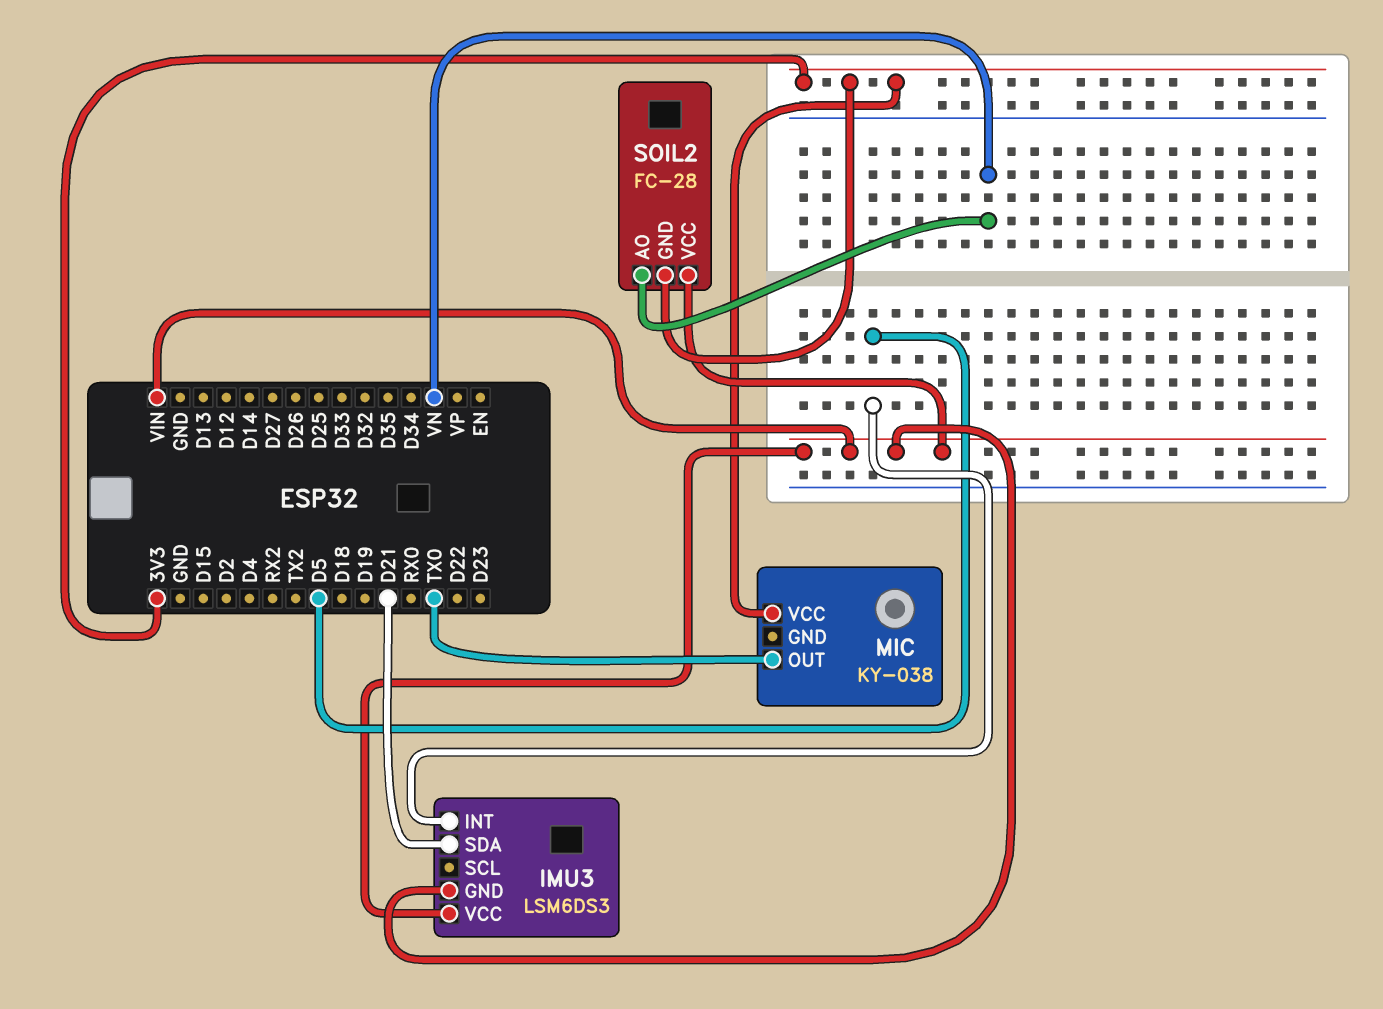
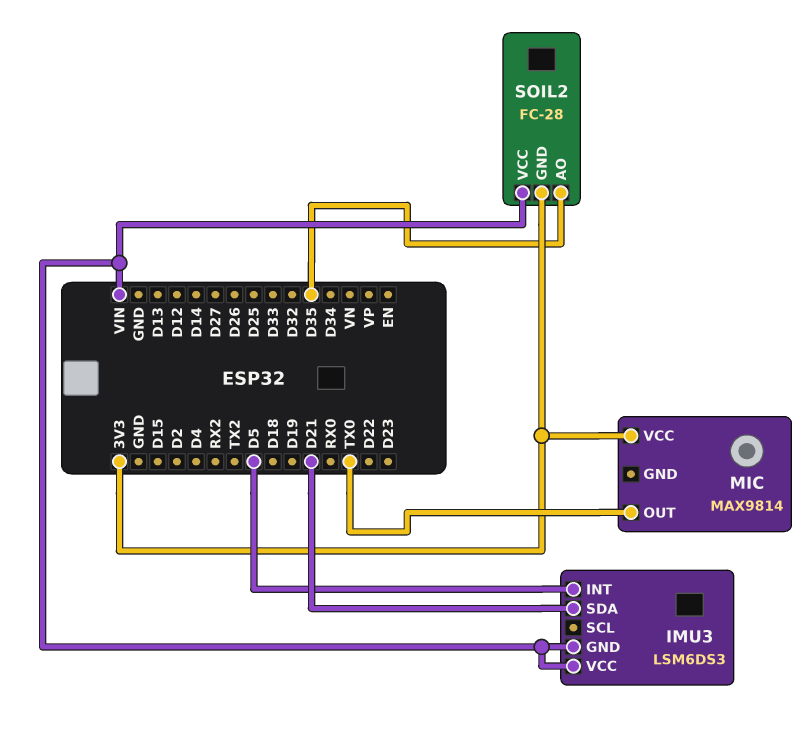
MIC: KY-038 -> MAX9814
SOIL2 pin AO: VN -> D35

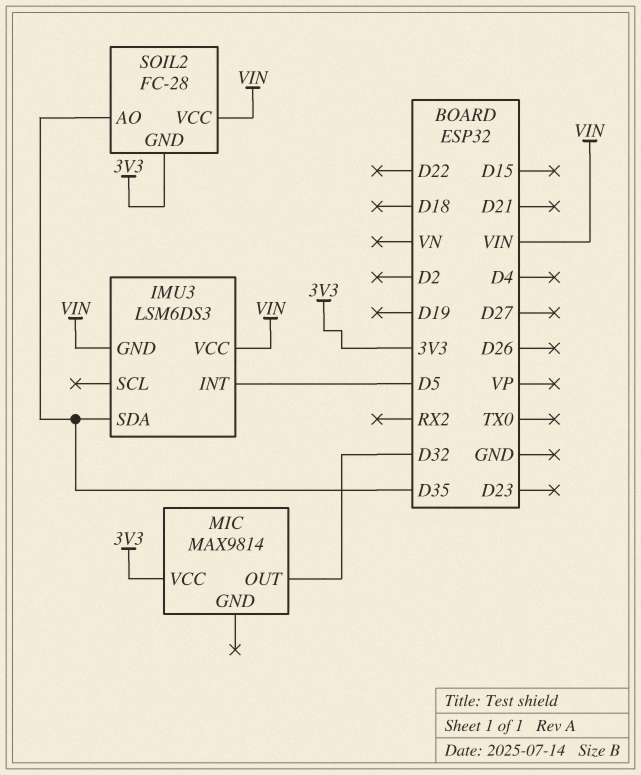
IMU3 pin SDA: D21 -> D35
MIC pin OUT: TX0 -> D32

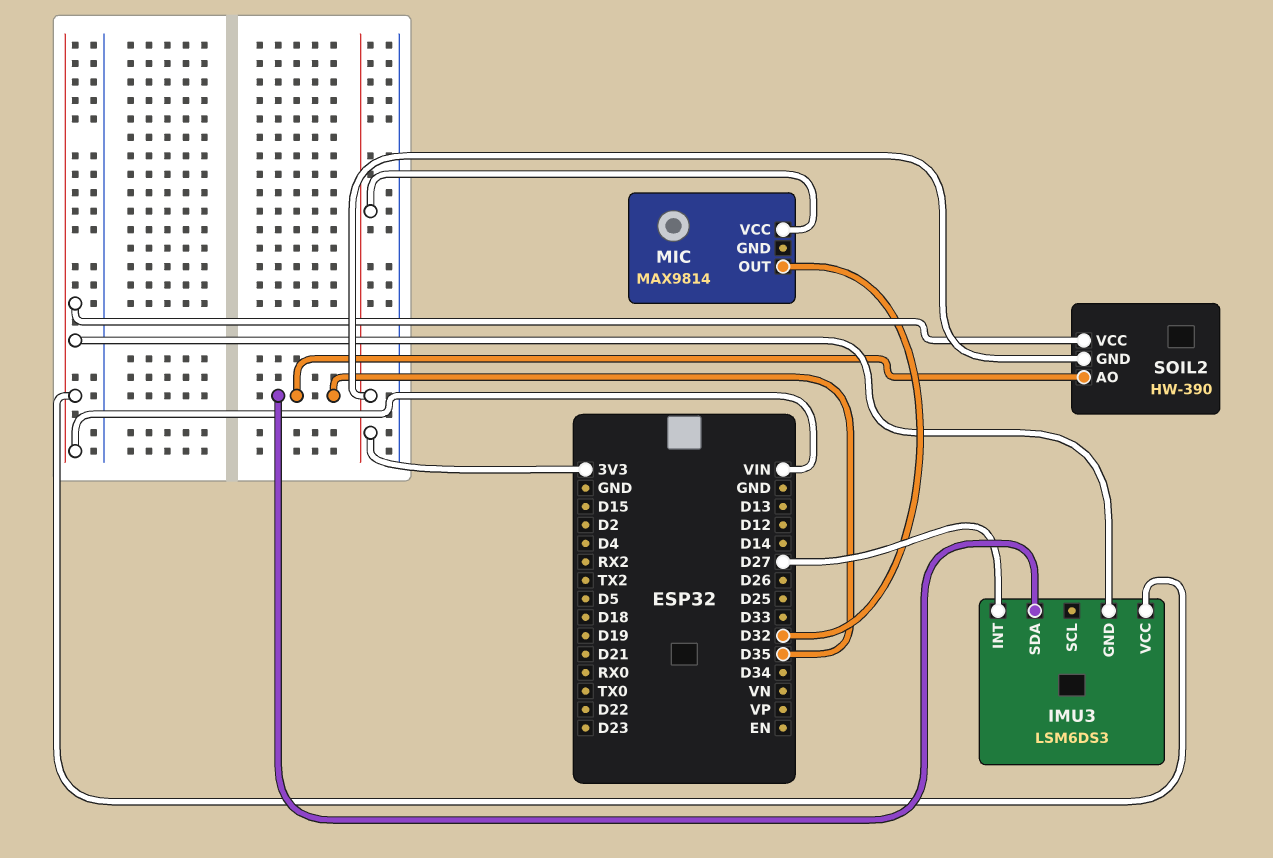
IMU3 pin INT: D5 -> D27
SOIL2: FC-28 -> HW-390

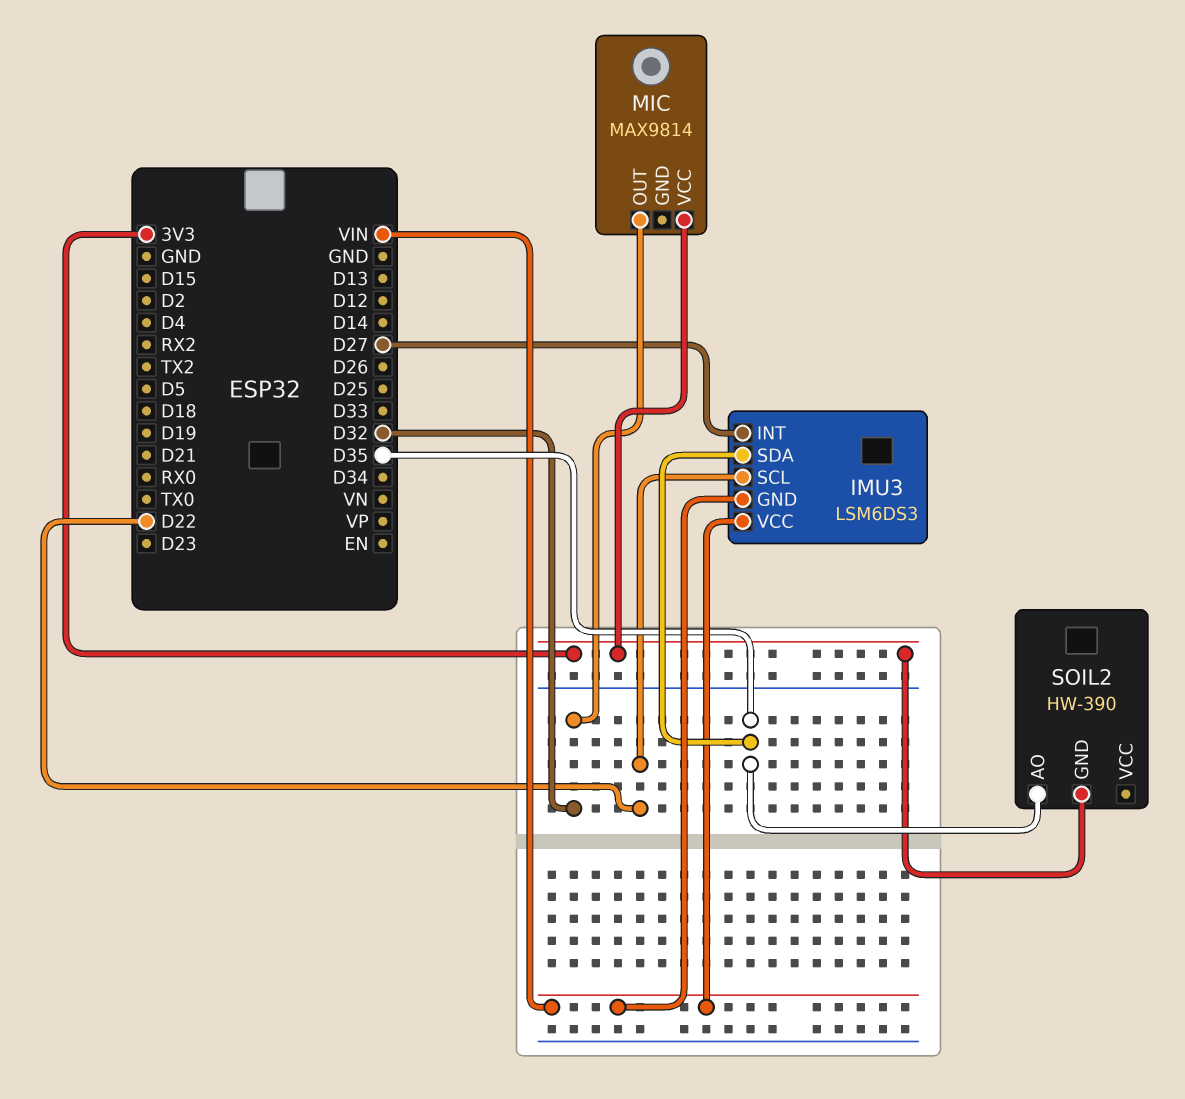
IMU3 pin SCL: none -> D22
SOIL2 pin VCC: VIN -> none

